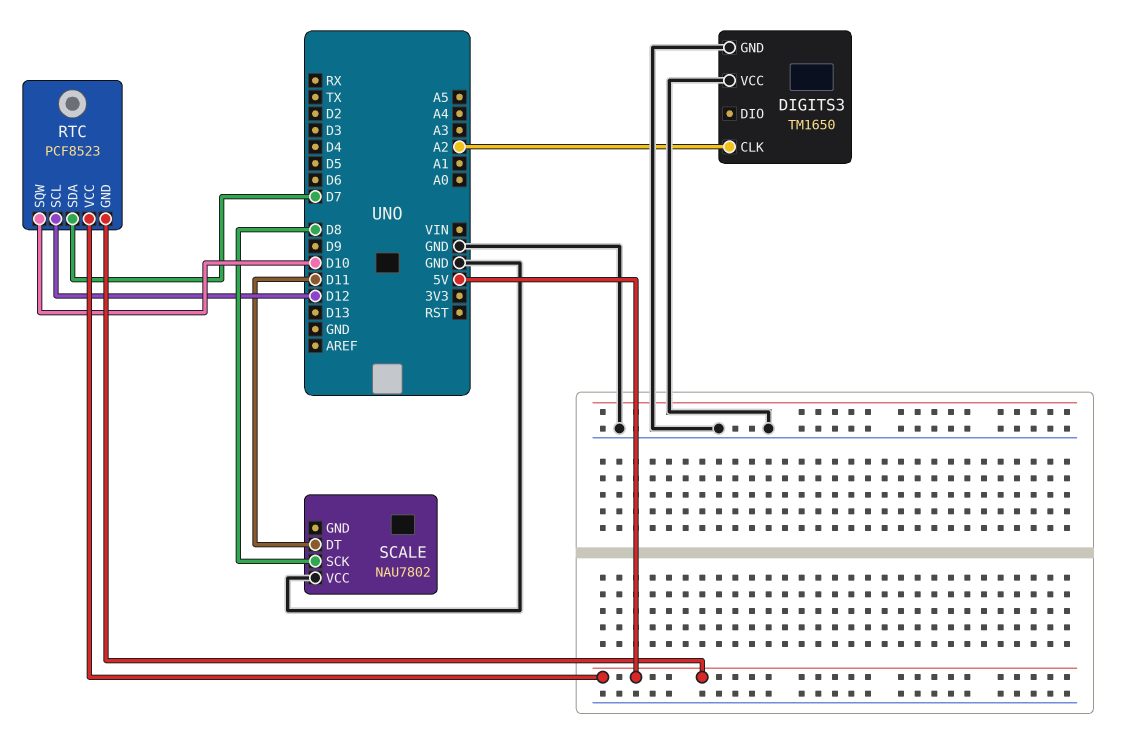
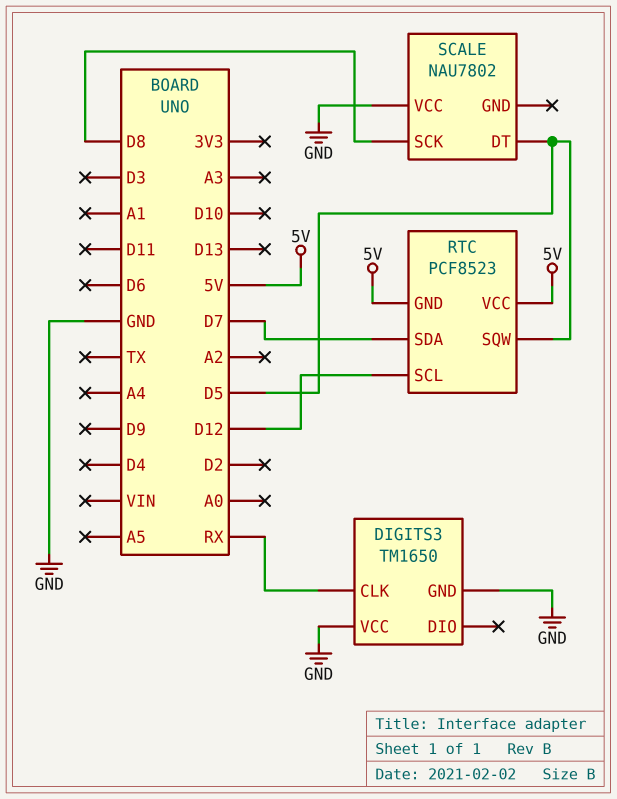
DIGITS3 pin CLK: A2 -> RX
RTC pin SQW: D10 -> D5
SCALE pin DT: D11 -> D5

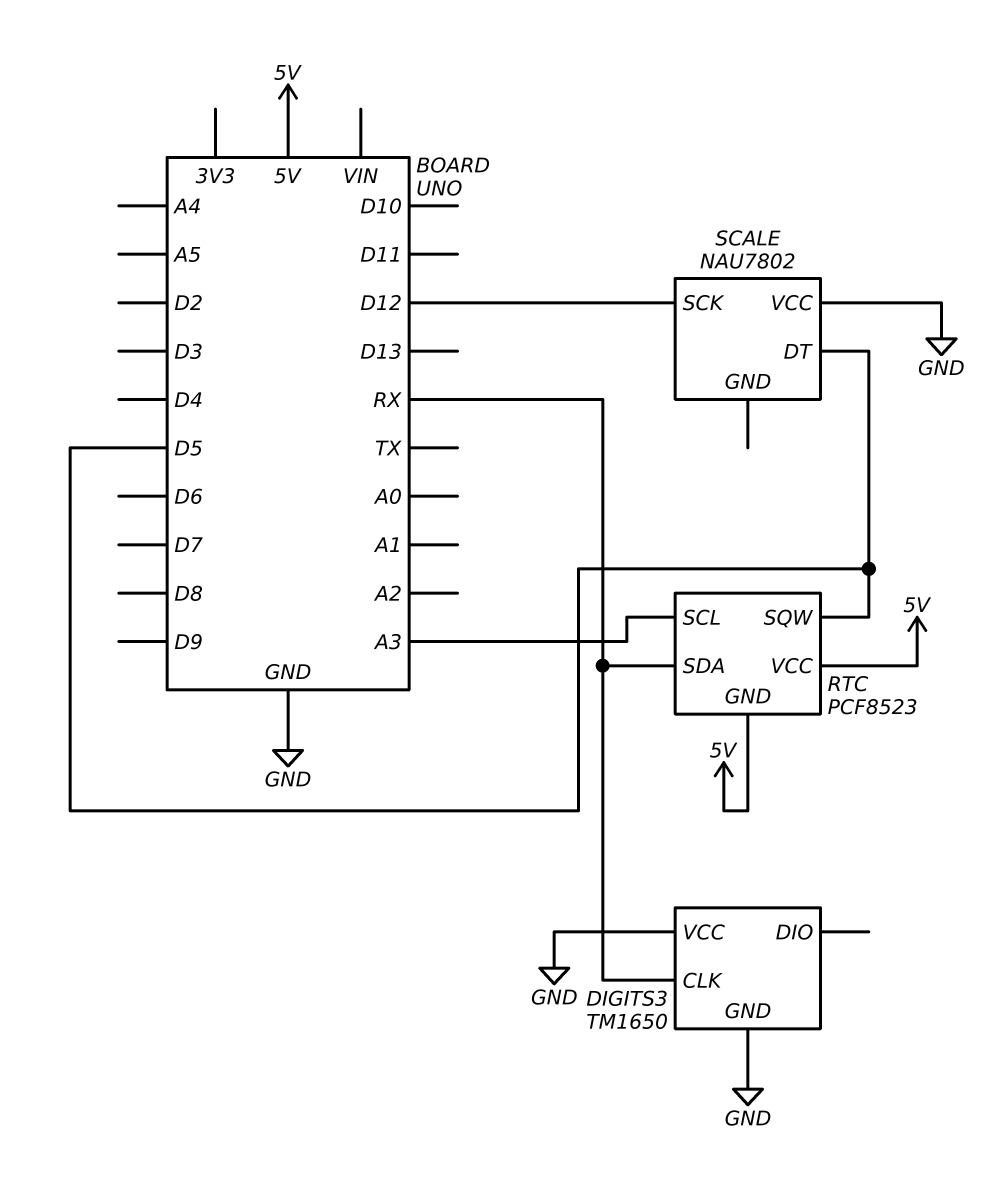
RTC pin SCL: D12 -> A3
RTC pin SDA: D7 -> RX
SCALE pin SCK: D8 -> D12

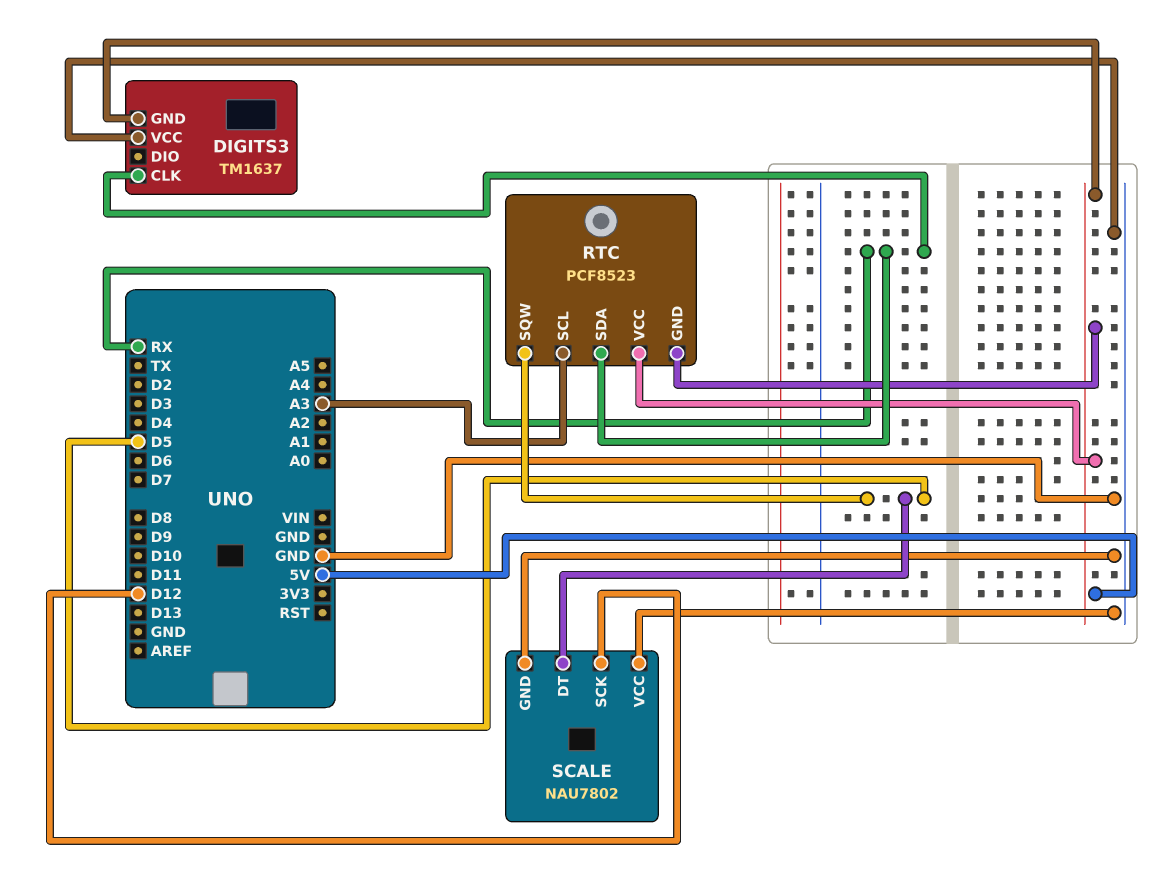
DIGITS3: TM1650 -> TM1637
DIGITS3 pin GND: GND -> 5V
SCALE pin GND: none -> GND

